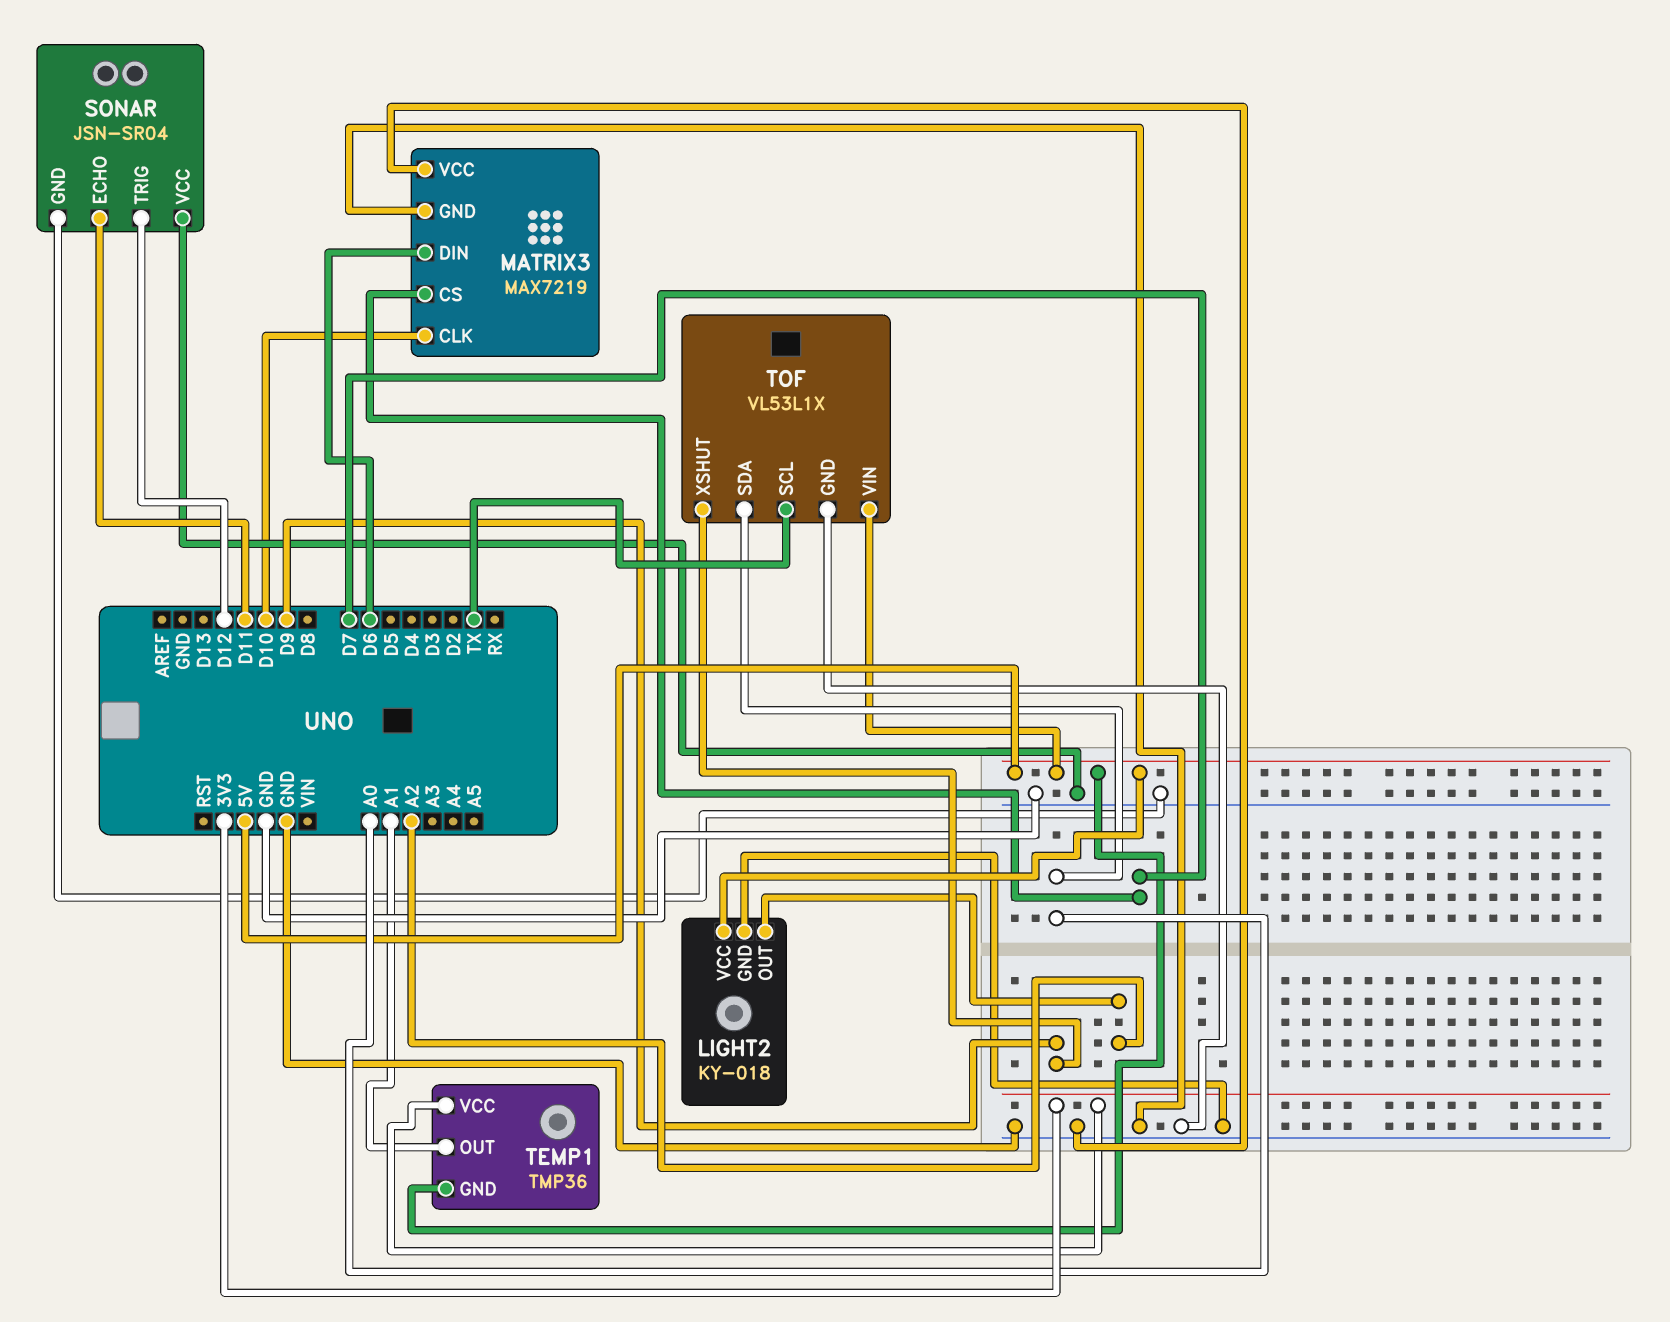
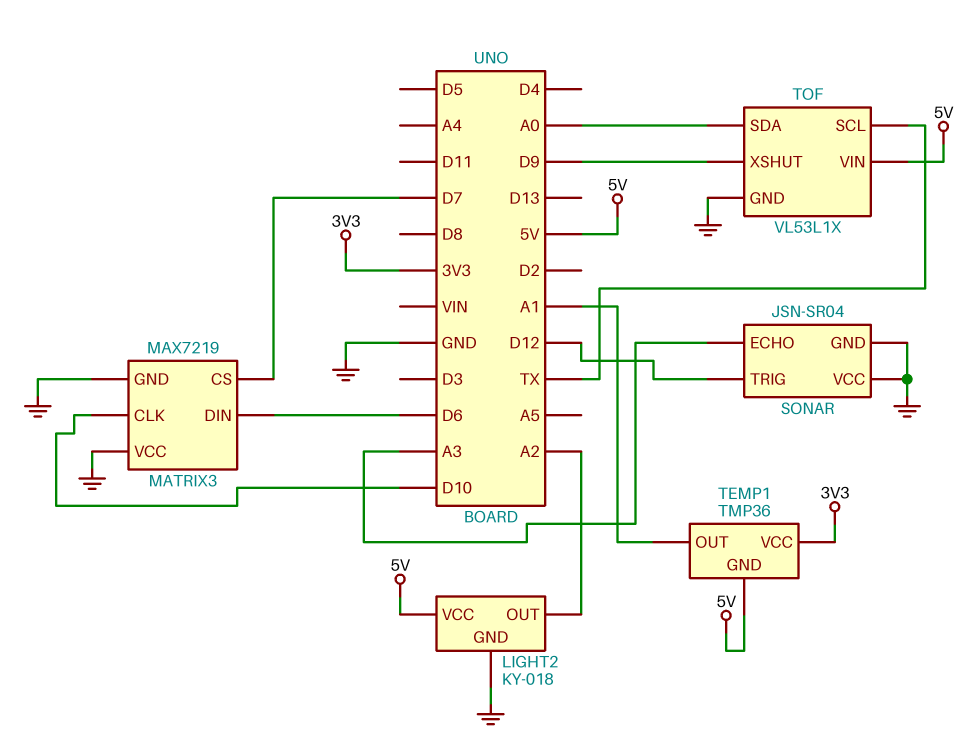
SONAR pin ECHO: D11 -> A3

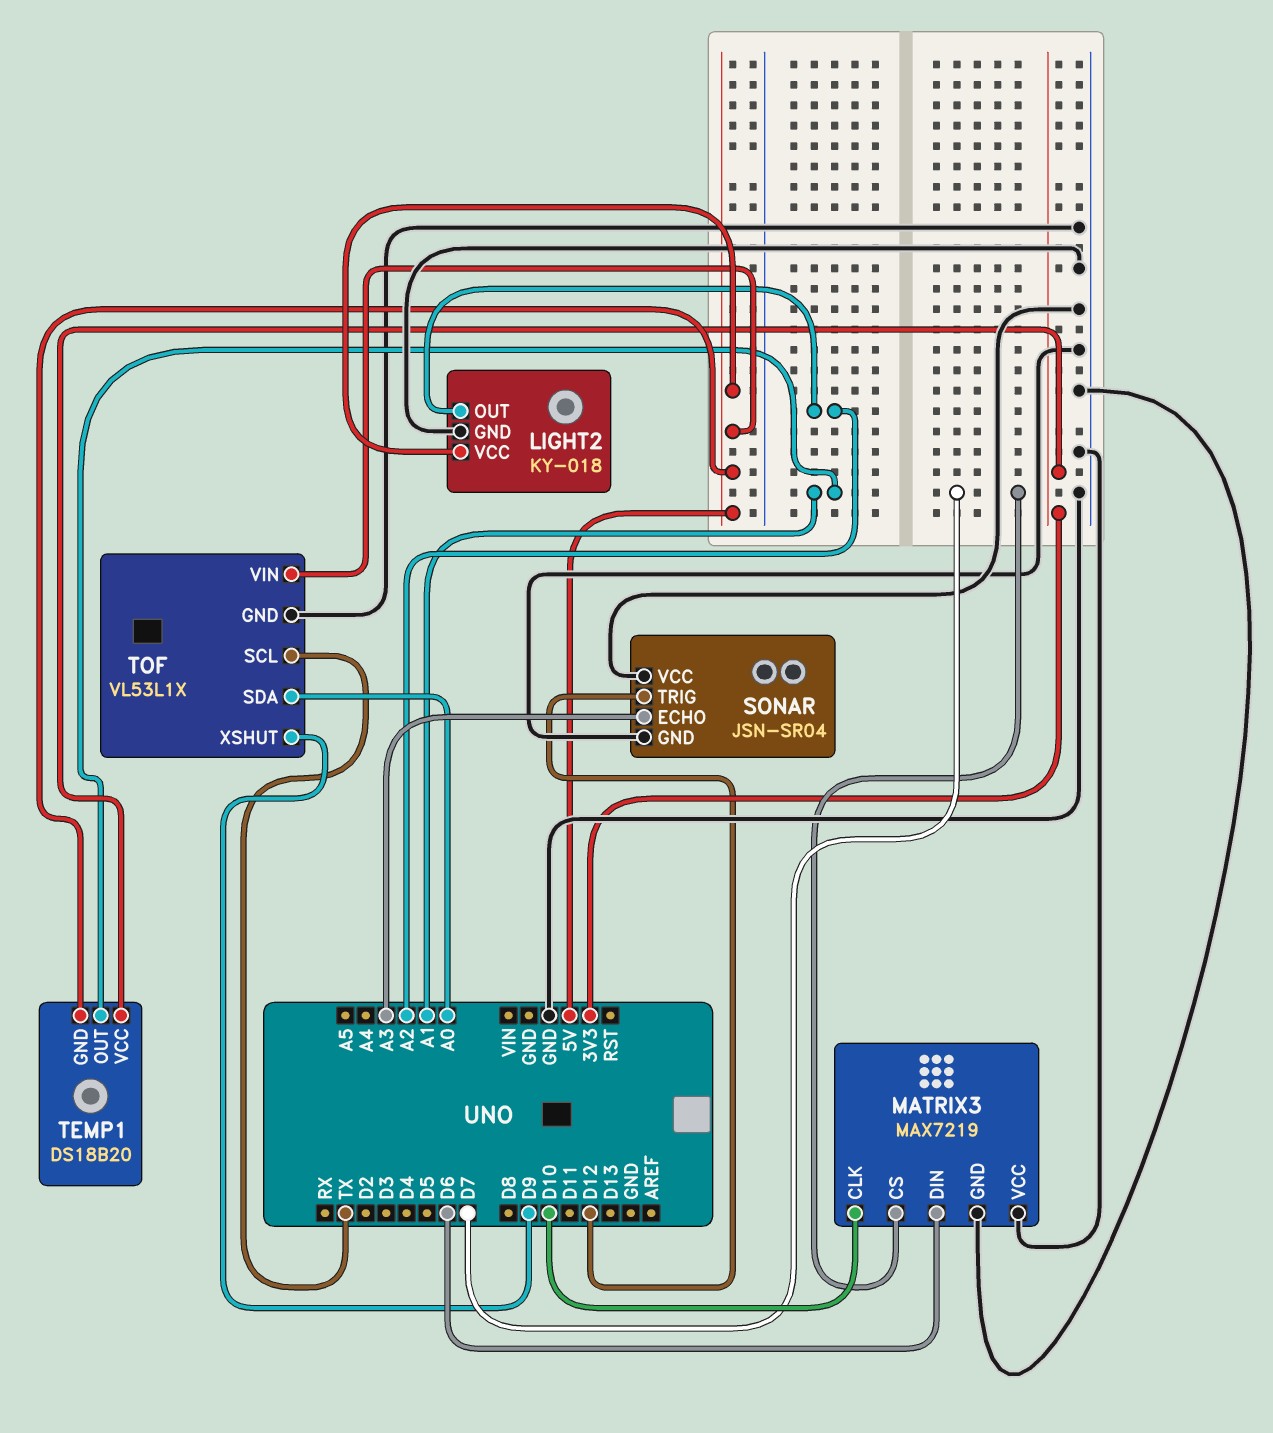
TEMP1: TMP36 -> DS18B20

